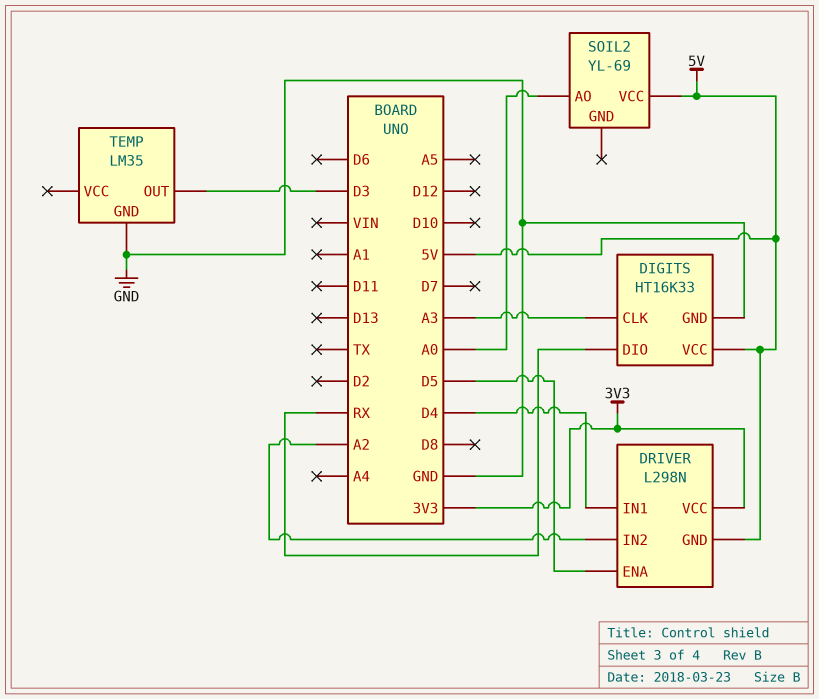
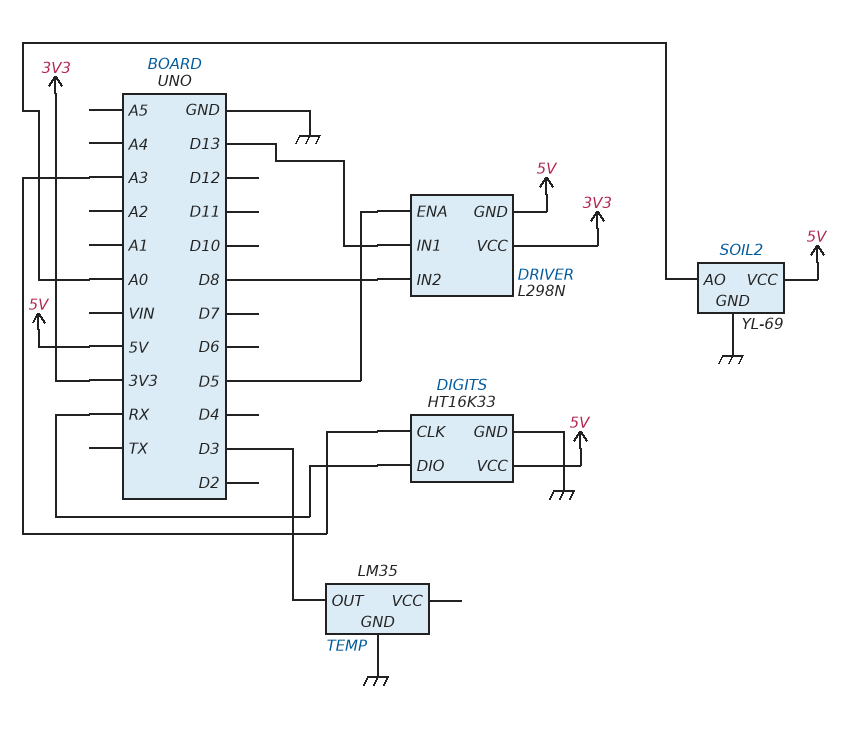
DRIVER pin IN1: D4 -> D13
DRIVER pin IN2: A2 -> D8
SOIL2 pin GND: none -> GND

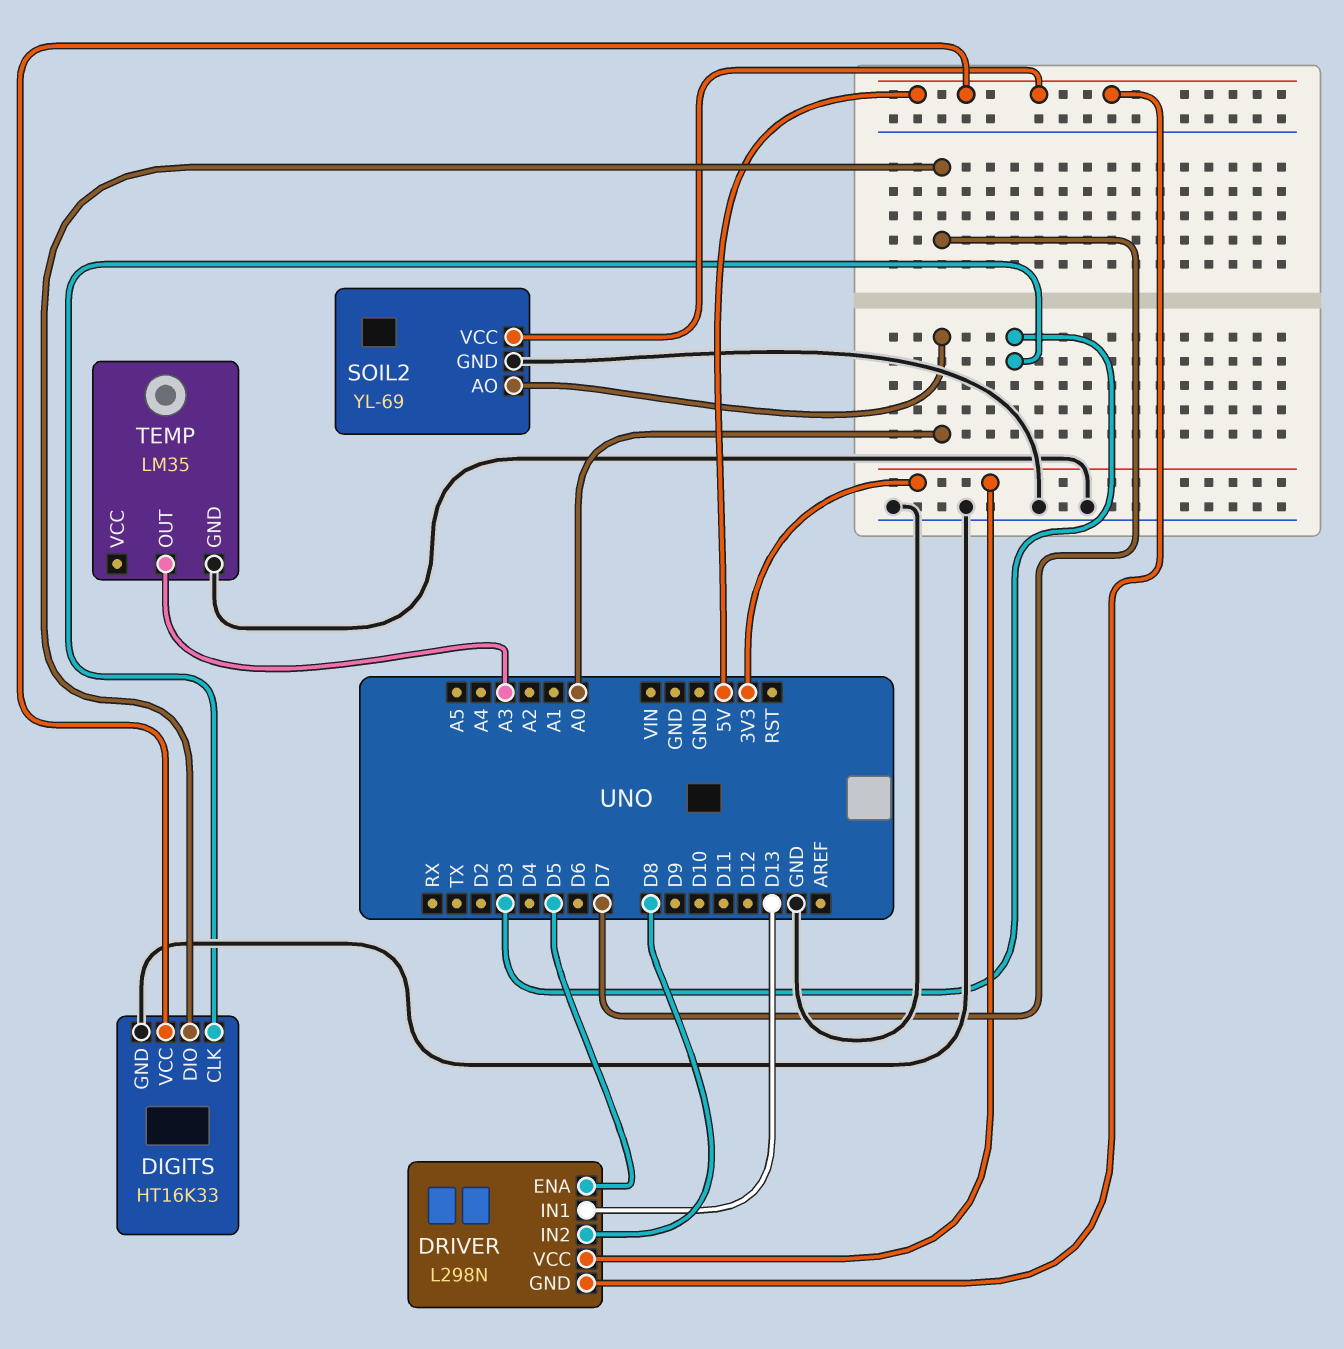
DIGITS pin CLK: A3 -> D3
DIGITS pin DIO: RX -> D7
TEMP pin OUT: D3 -> A3

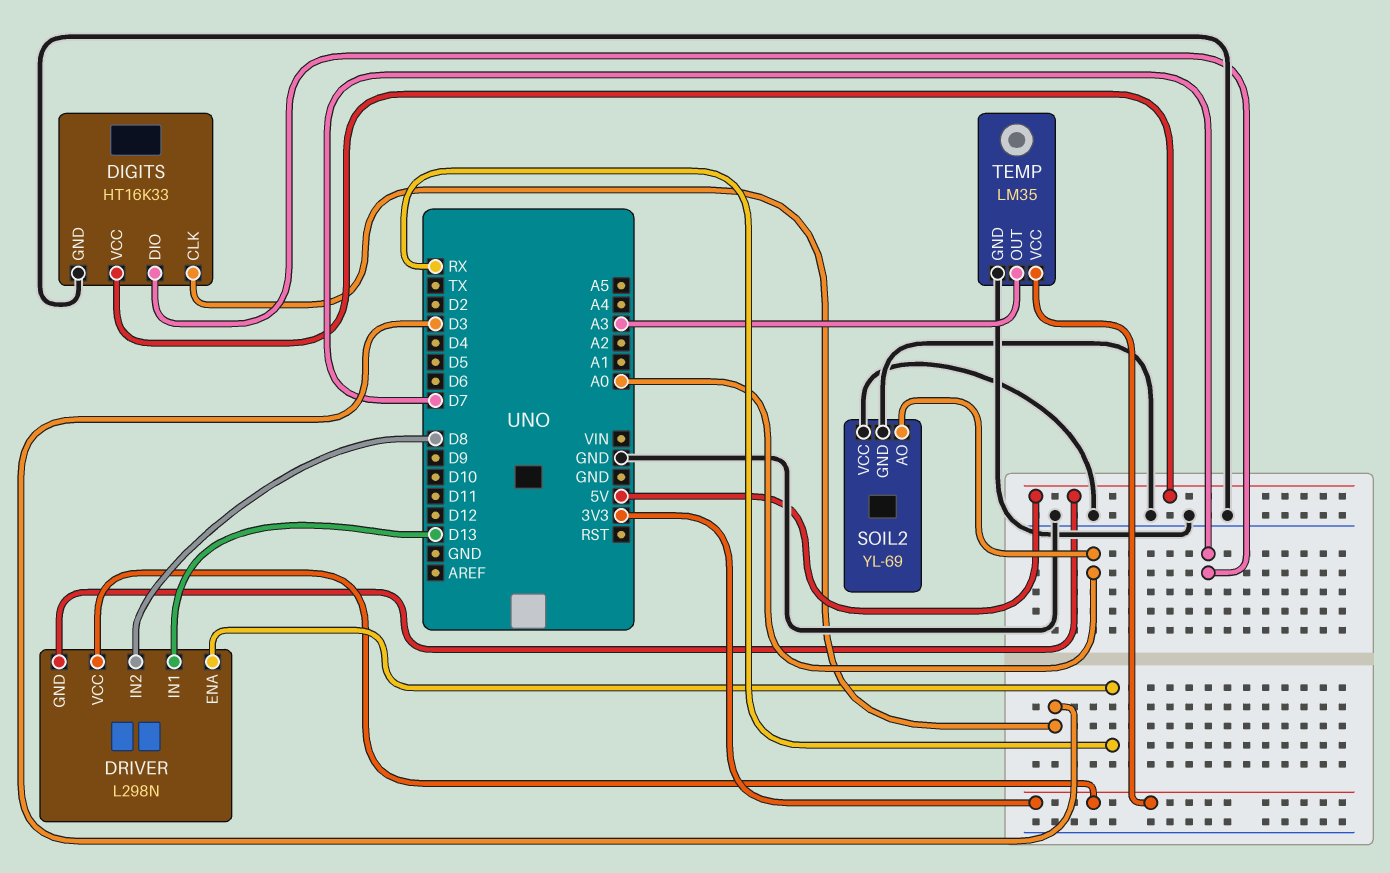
DRIVER pin ENA: D5 -> RX
SOIL2 pin VCC: 5V -> GND
TEMP pin VCC: none -> 3V3

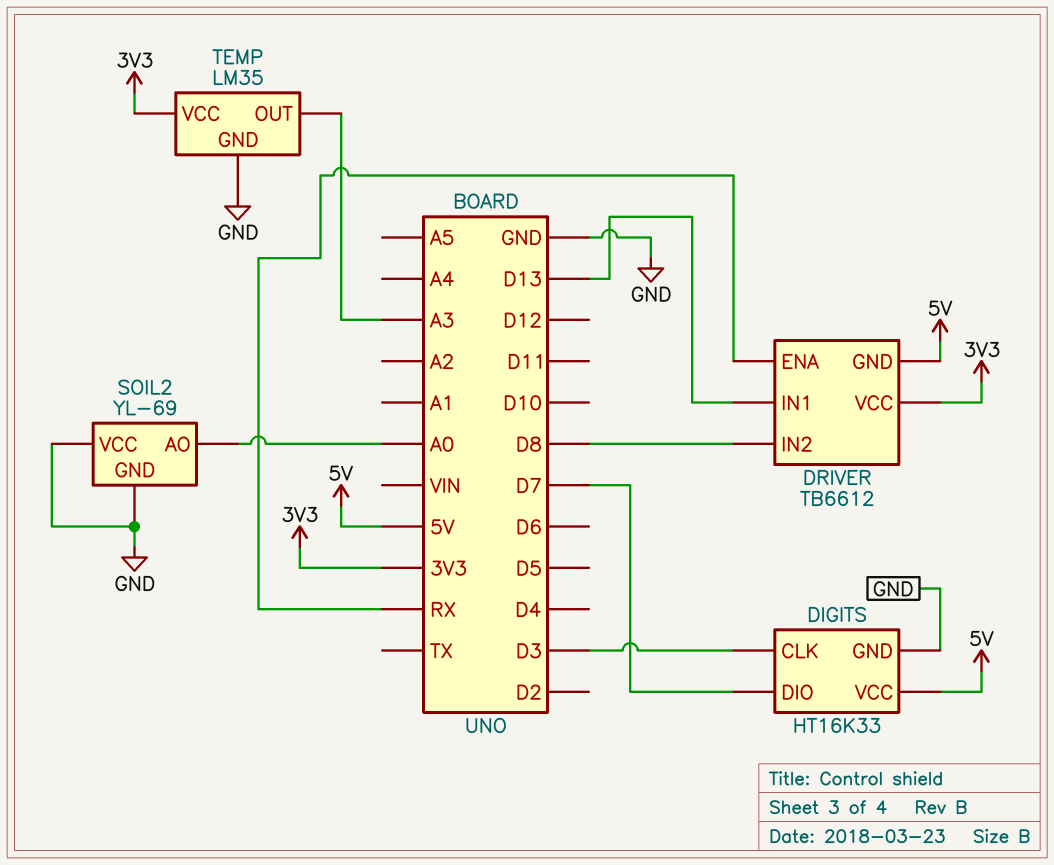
DRIVER: L298N -> TB6612

